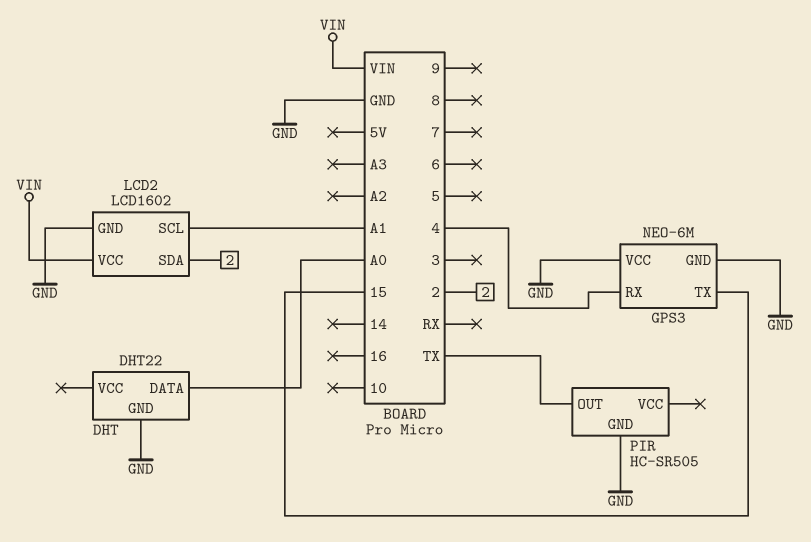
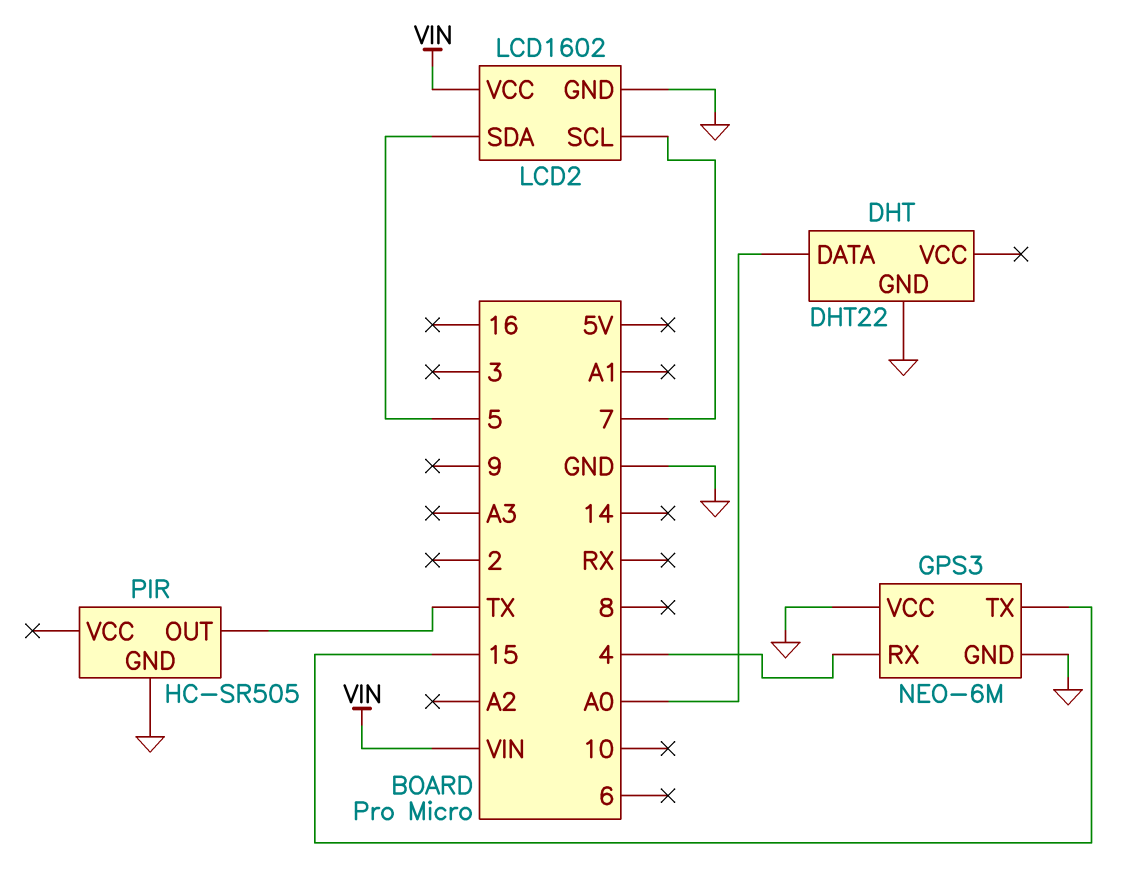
LCD2 pin SCL: A1 -> 7
LCD2 pin SDA: 2 -> 5

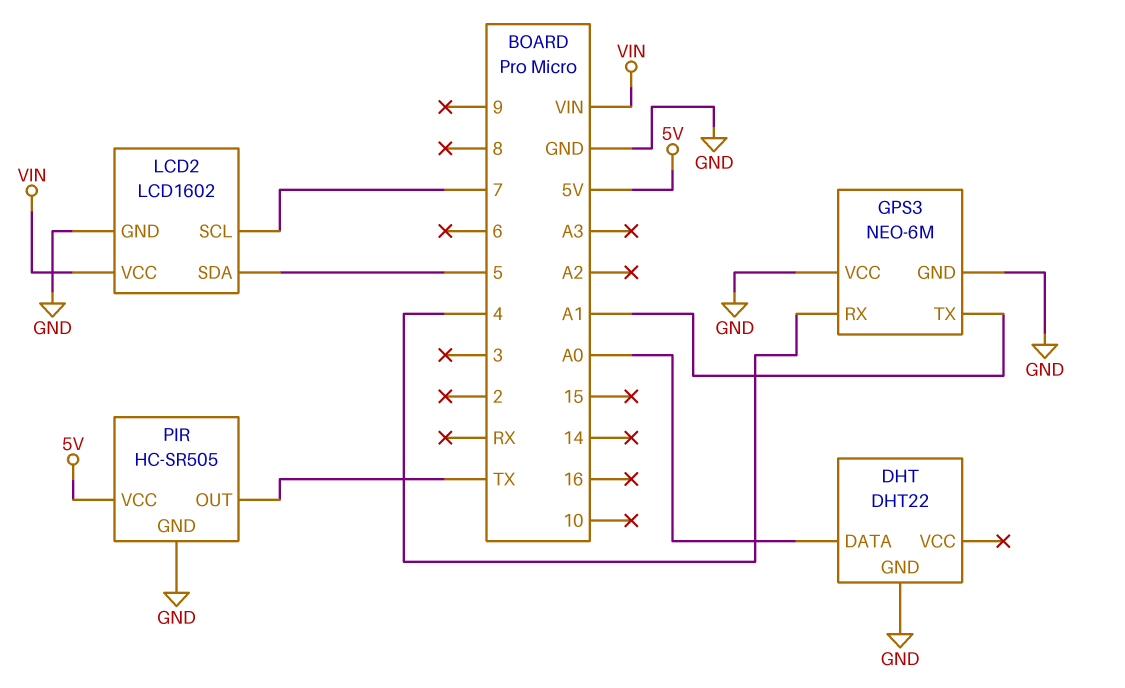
GPS3 pin TX: 15 -> A1
PIR pin VCC: none -> 5V

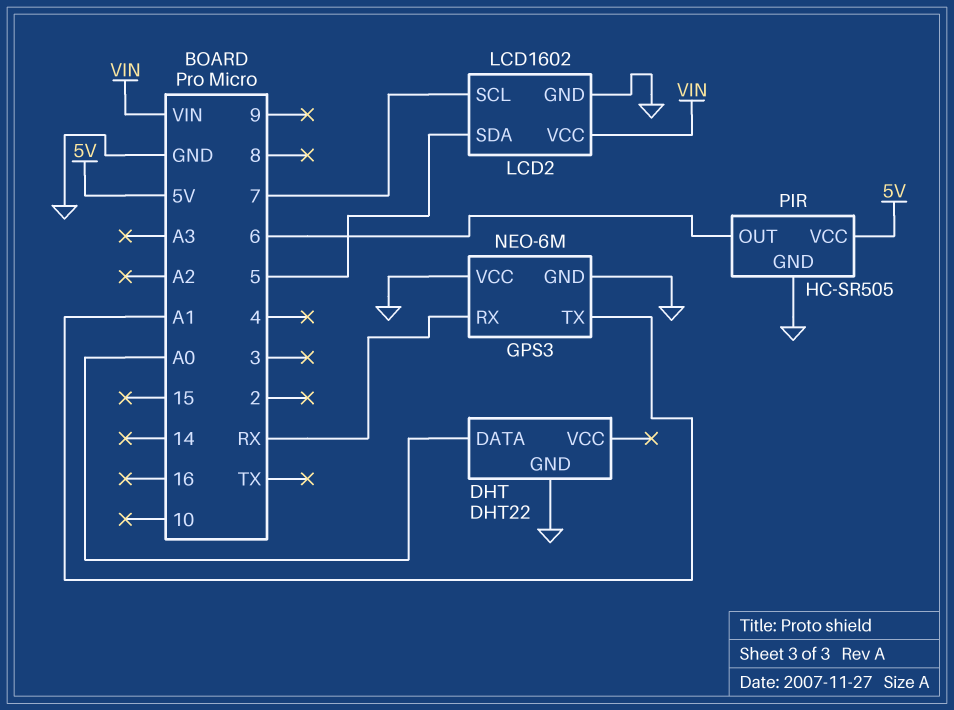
GPS3 pin RX: 4 -> RX
PIR pin OUT: TX -> 6

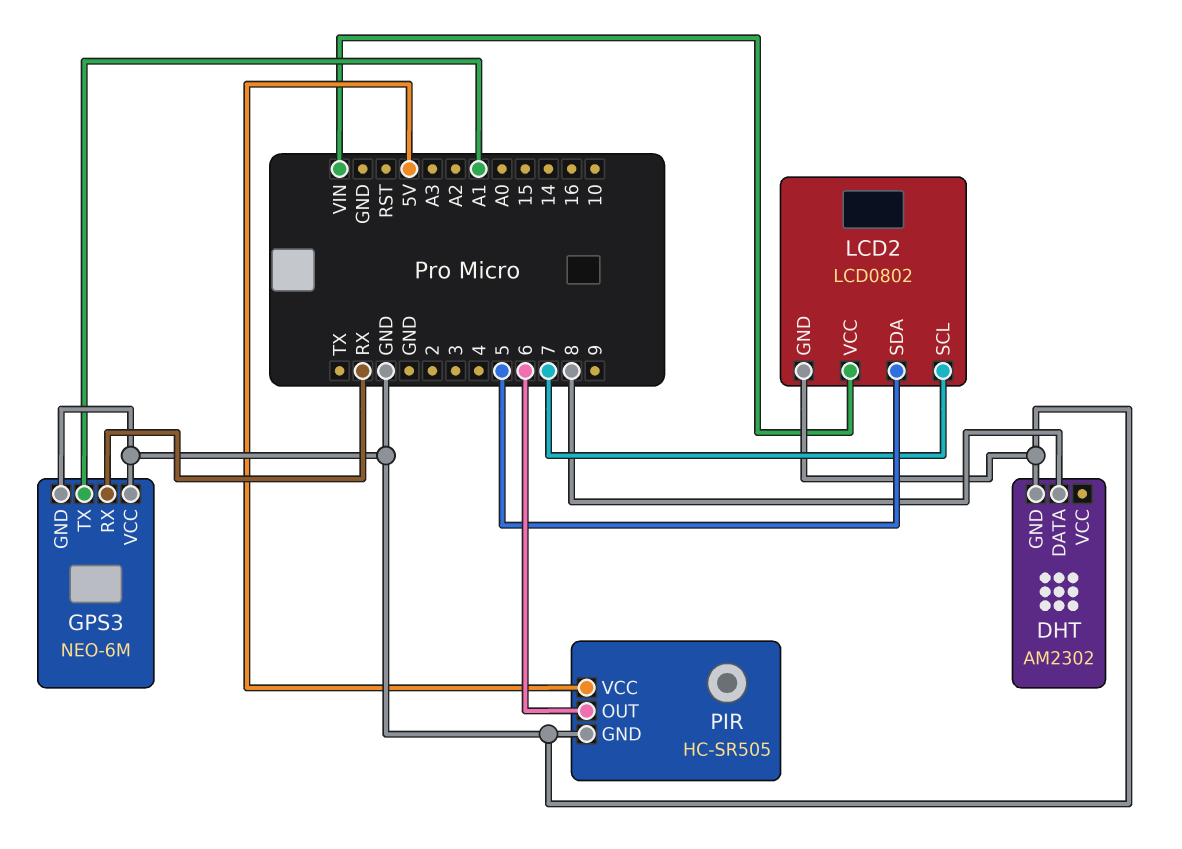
DHT: DHT22 -> AM2302
DHT pin DATA: A0 -> 8
LCD2: LCD1602 -> LCD0802

